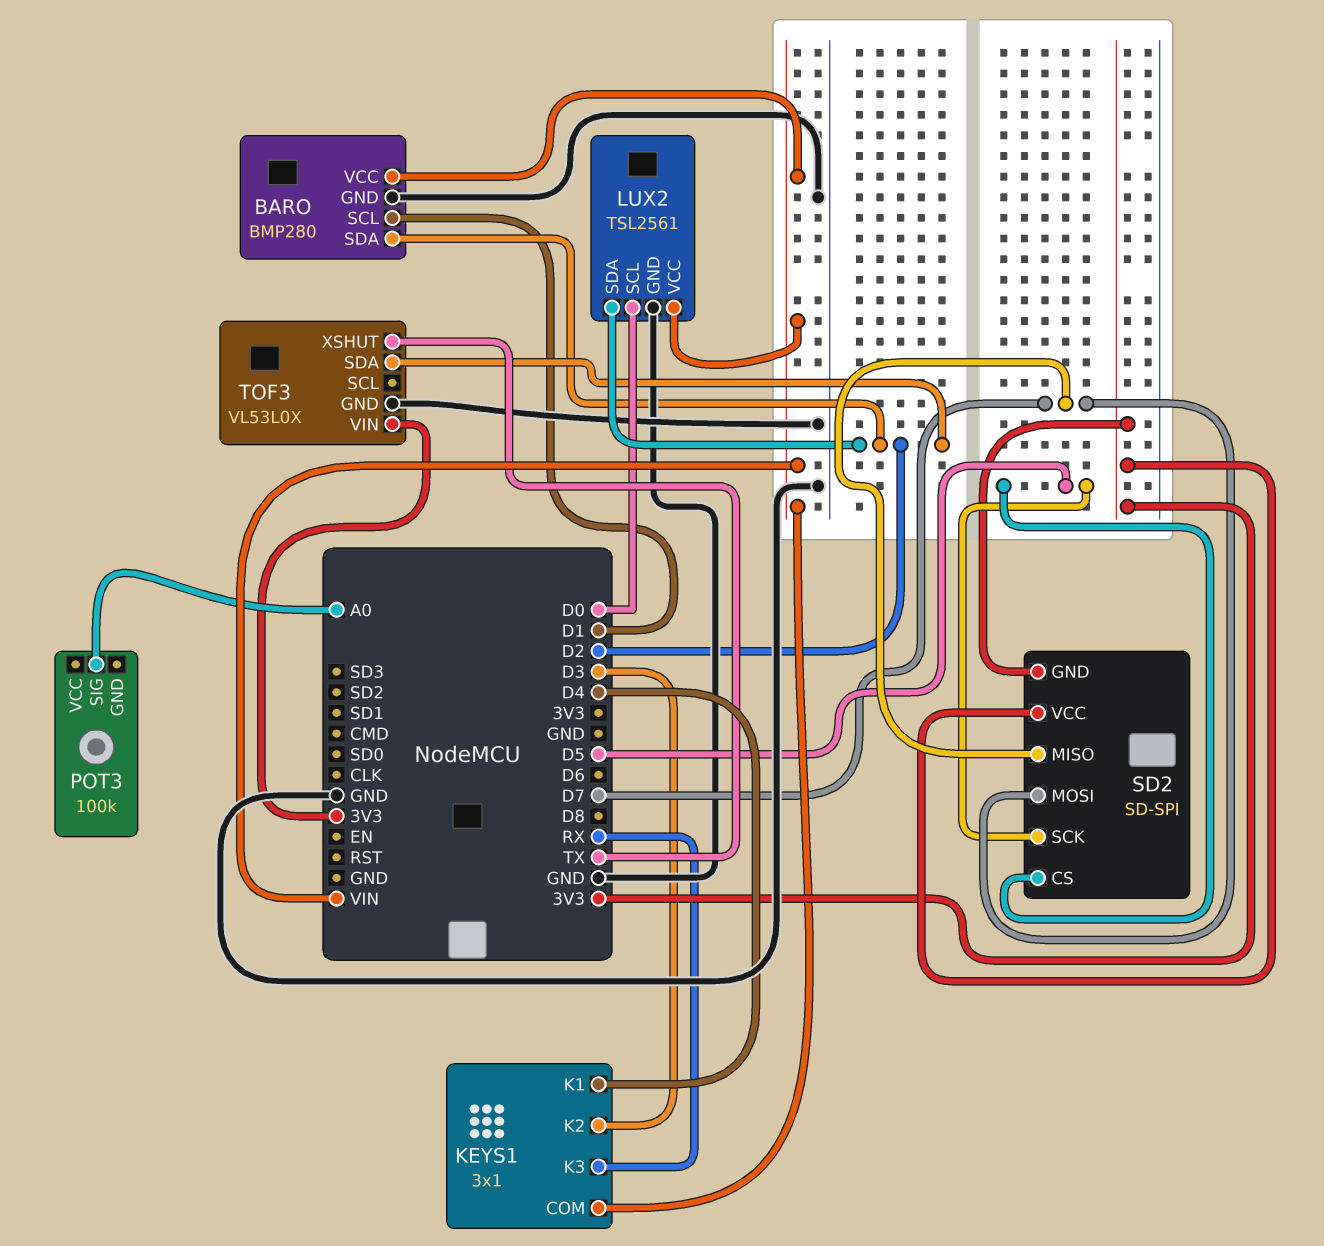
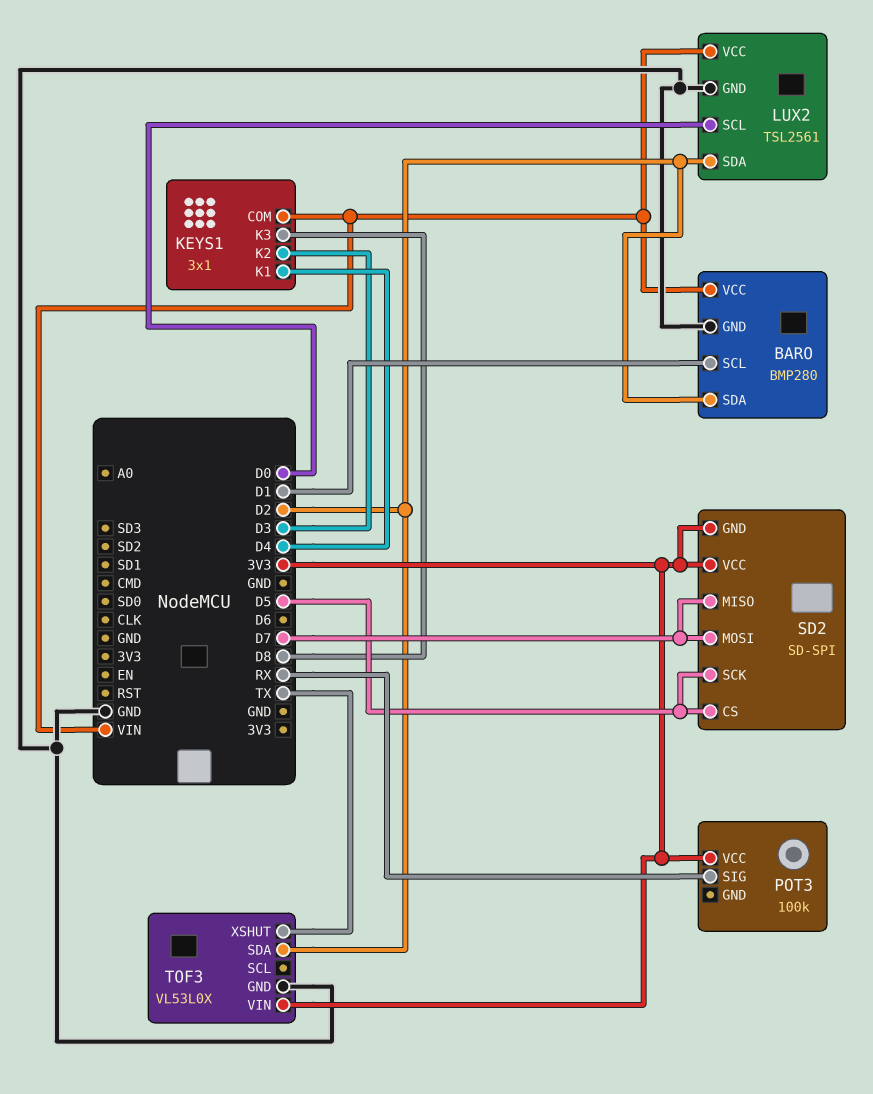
KEYS1 pin K3: RX -> D8
POT3 pin SIG: A0 -> RX
POT3 pin VCC: none -> 3V3

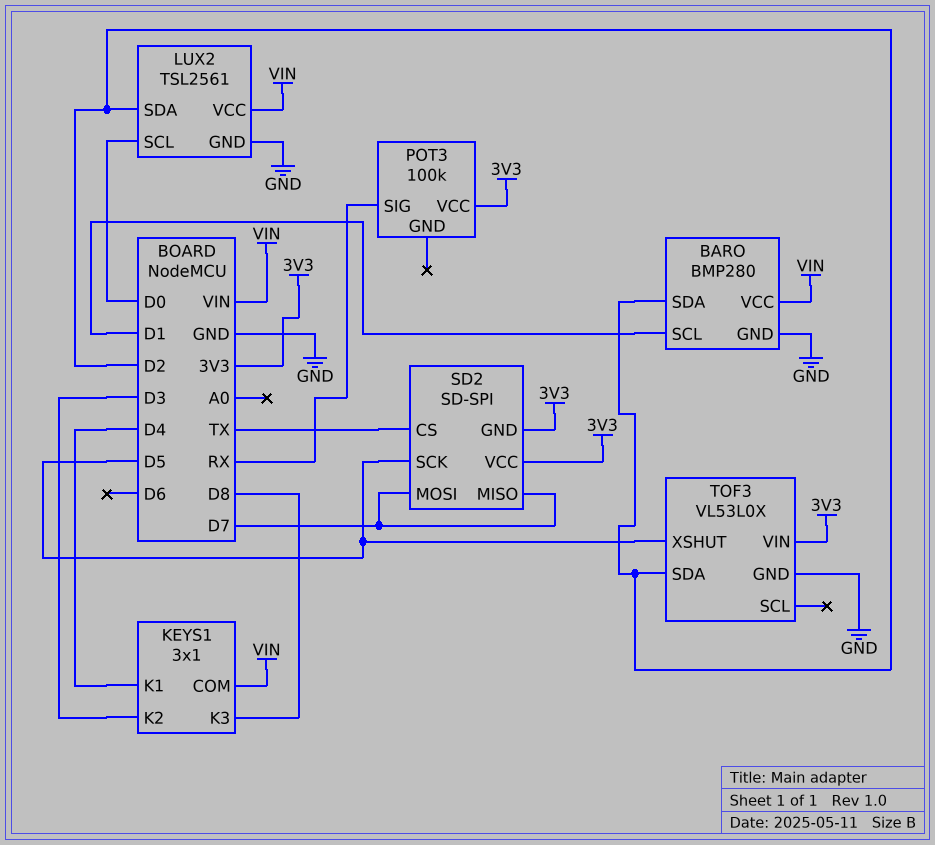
SD2 pin CS: D5 -> TX
TOF3 pin XSHUT: TX -> D5

